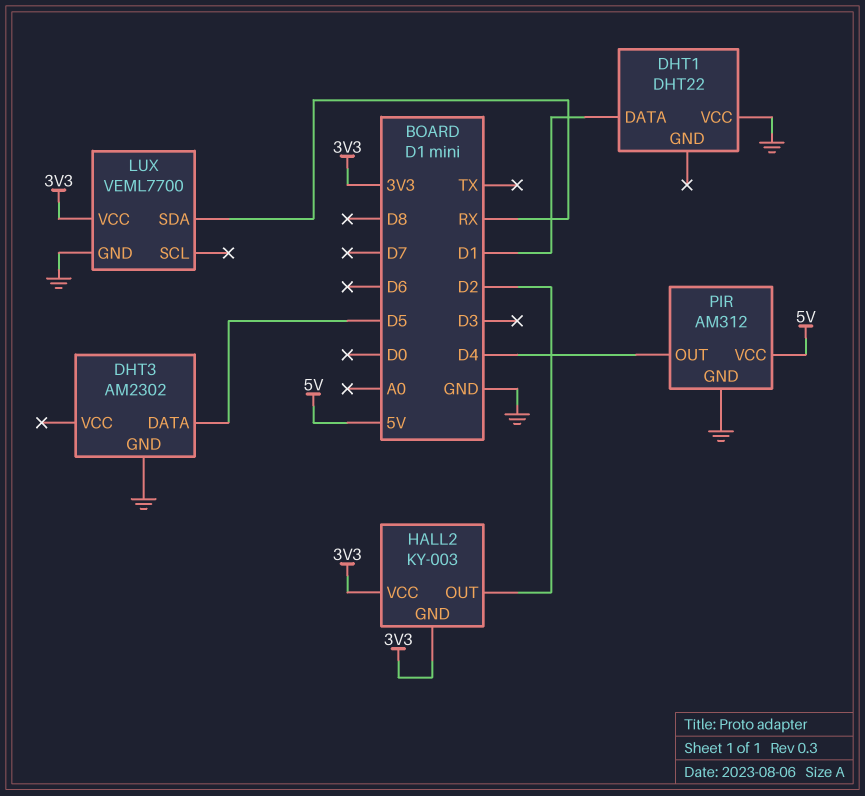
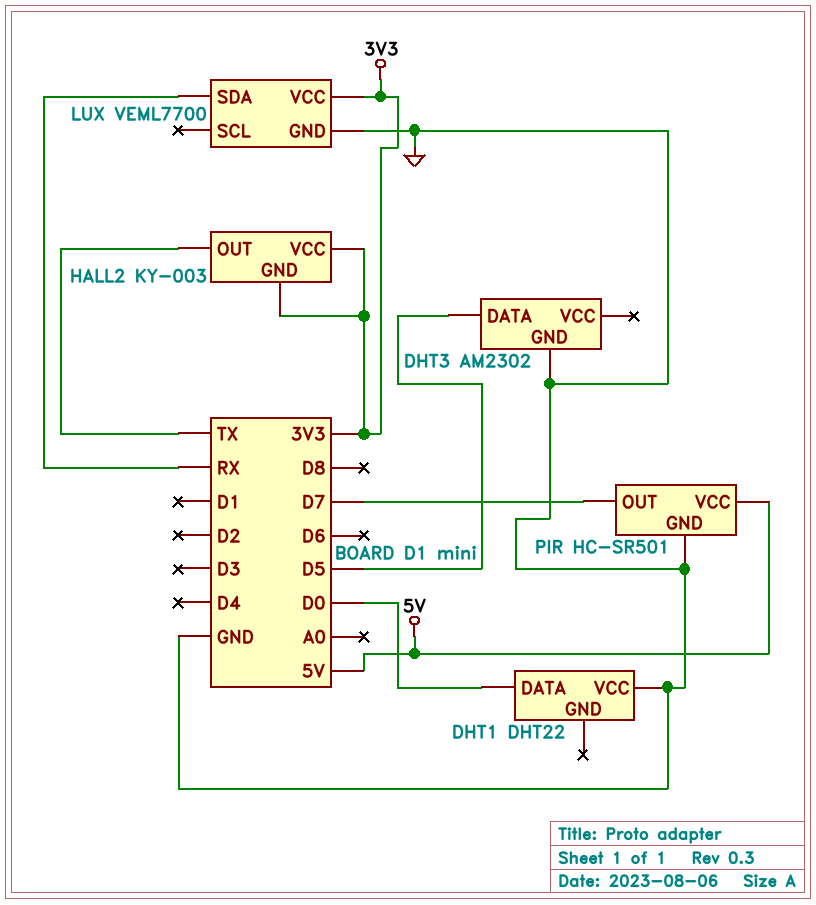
DHT1 pin DATA: D1 -> D0
HALL2 pin OUT: D2 -> TX
PIR: AM312 -> HC-SR501
PIR pin OUT: D4 -> D7

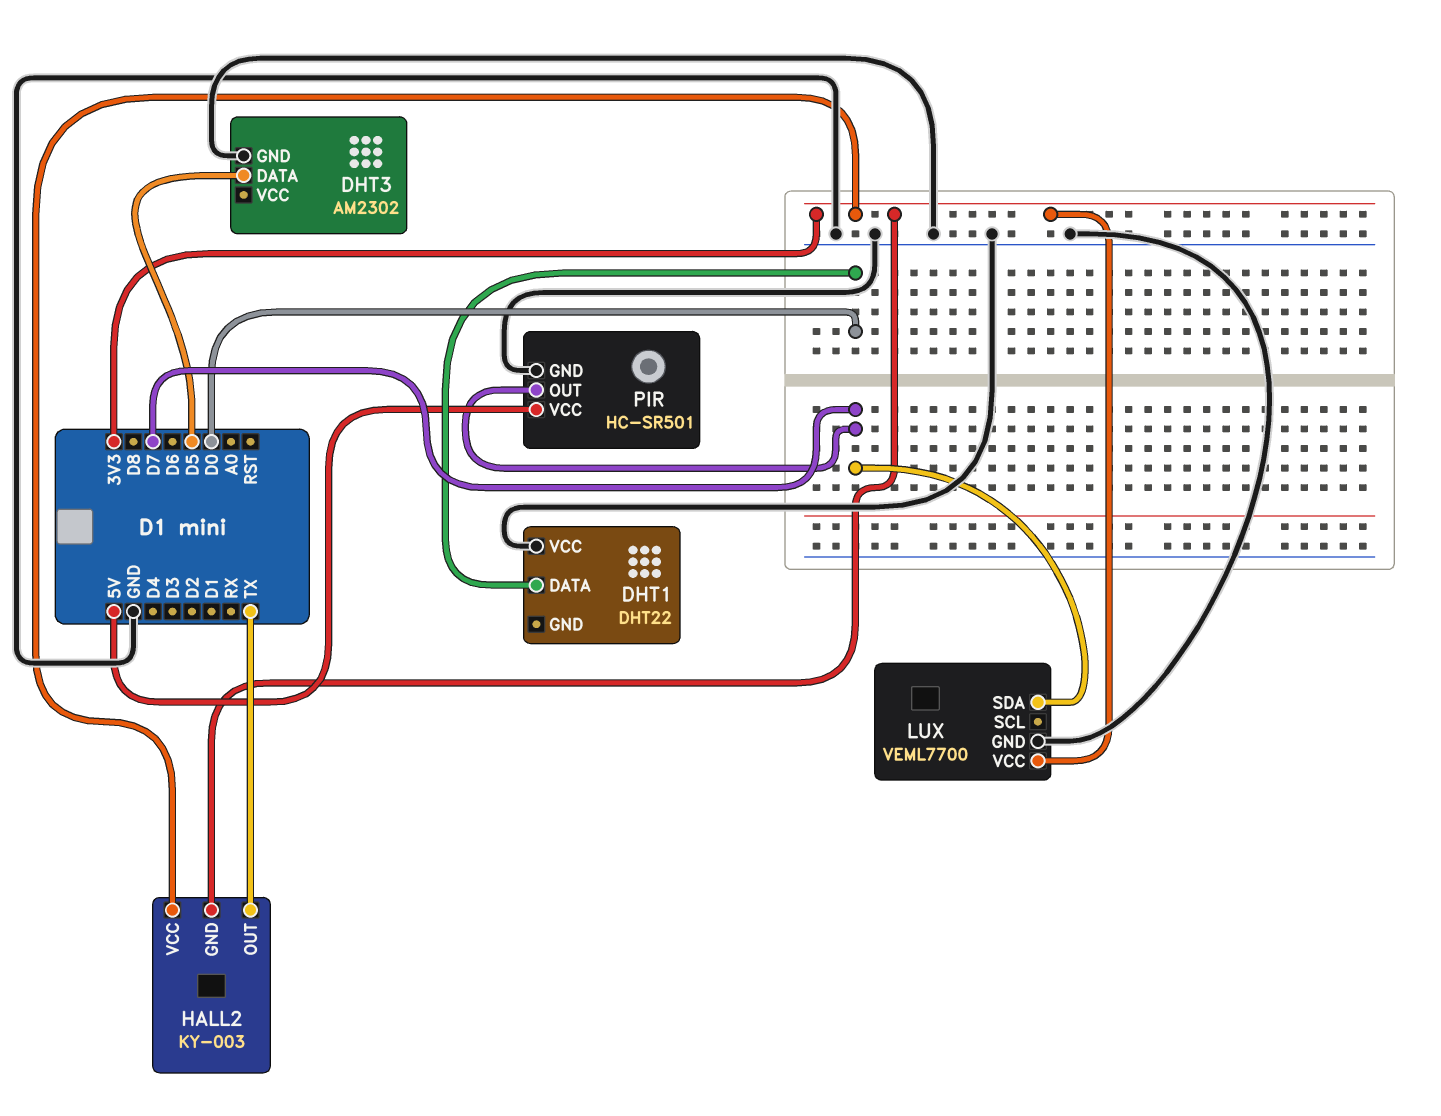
LUX pin SDA: RX -> D7

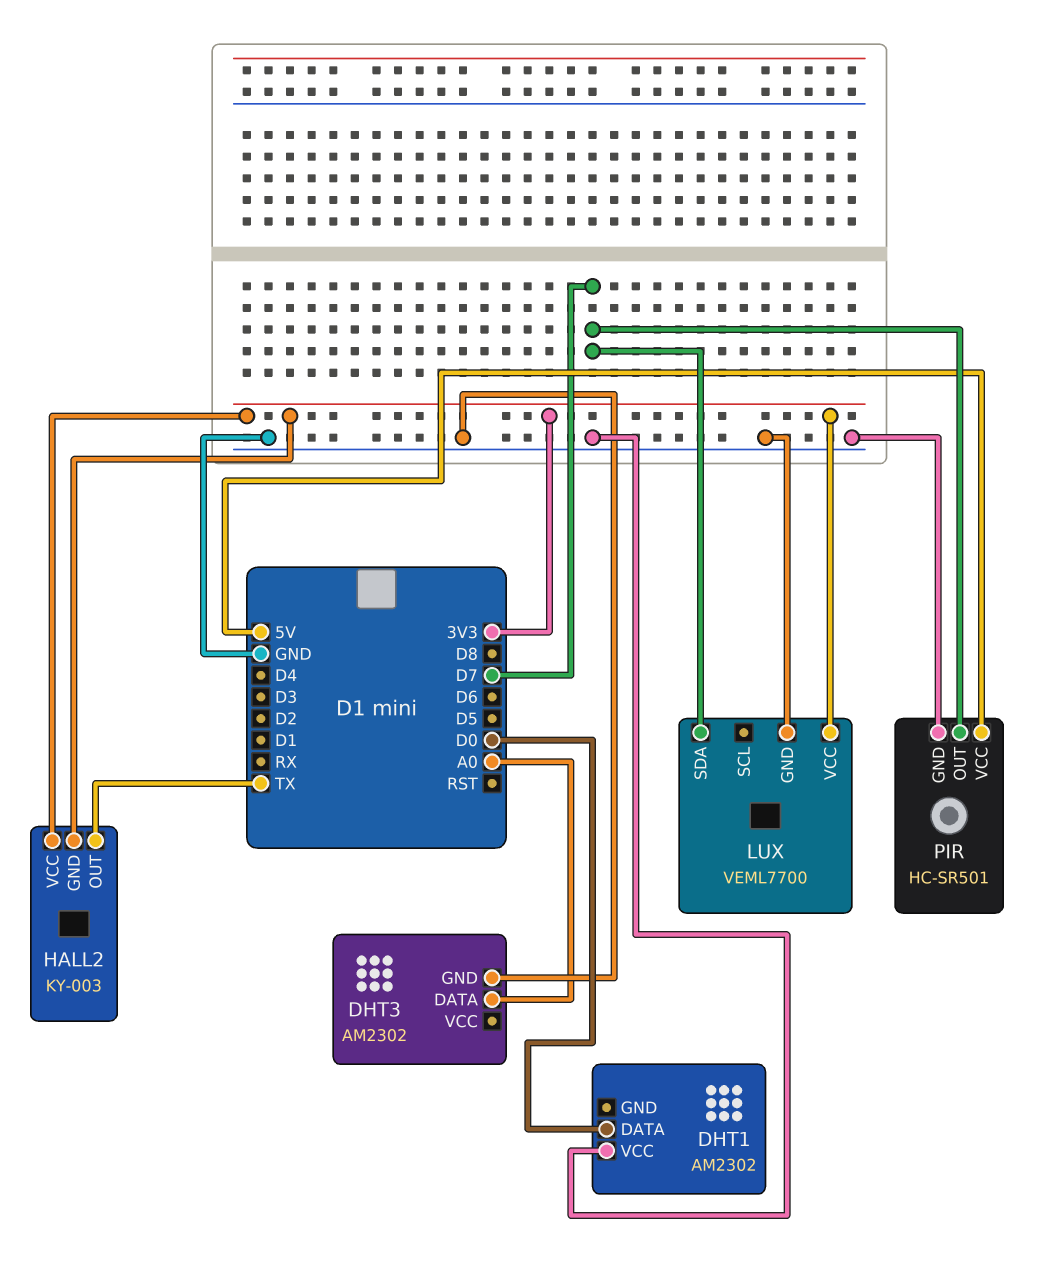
DHT1: DHT22 -> AM2302
DHT3 pin DATA: D5 -> A0

